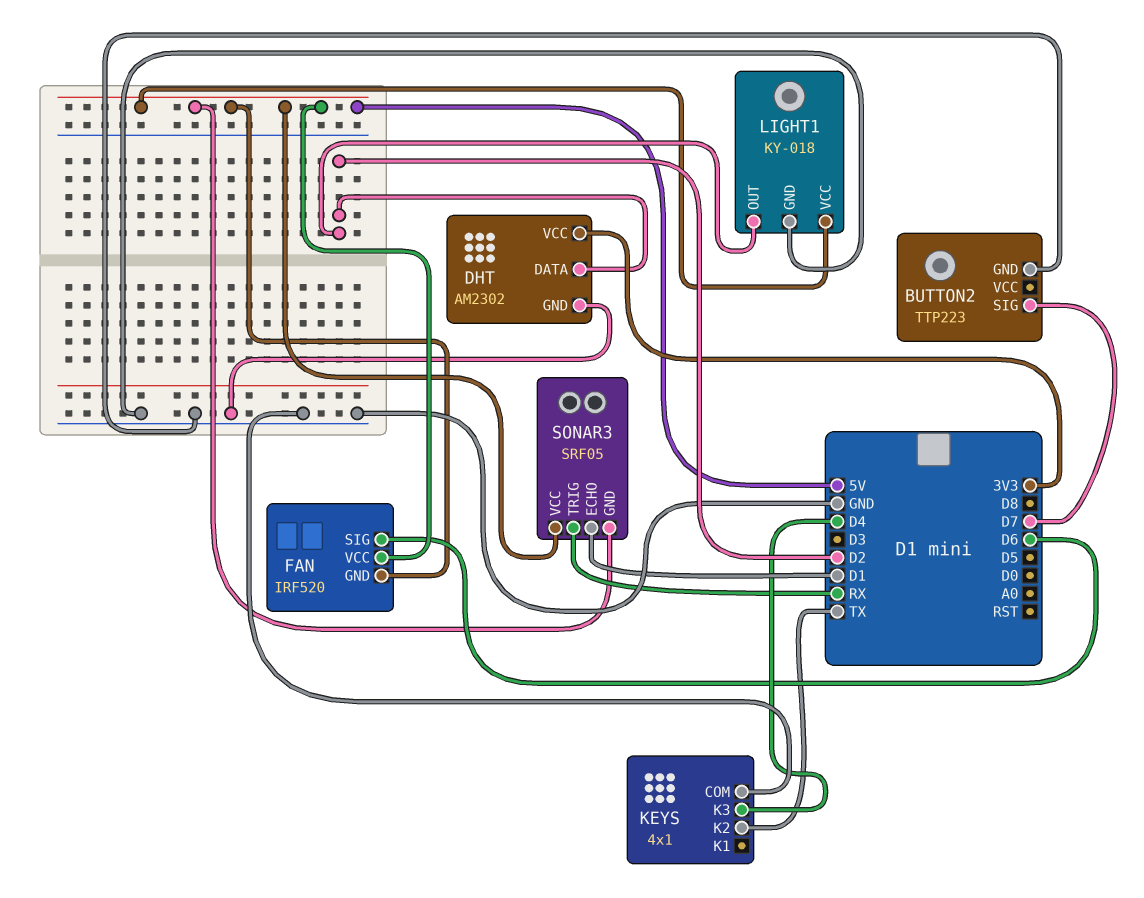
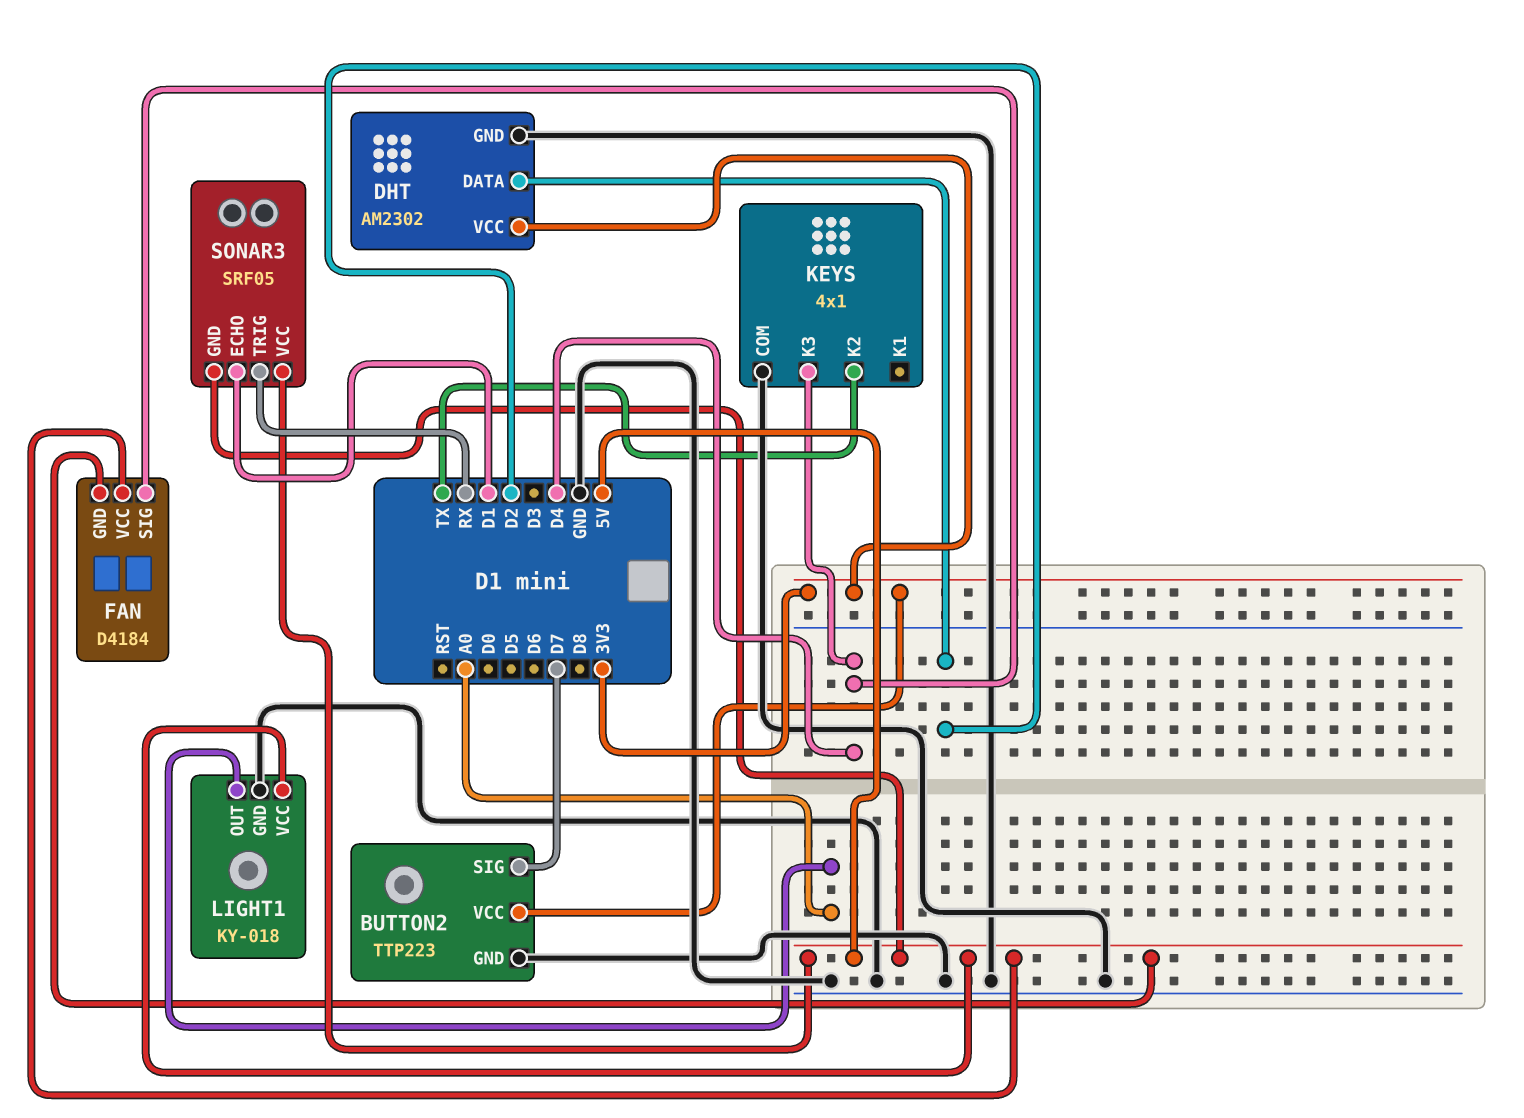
BUTTON2 pin VCC: none -> 3V3
FAN: IRF520 -> D4184
FAN pin SIG: D6 -> D4
LIGHT1 pin OUT: D2 -> A0

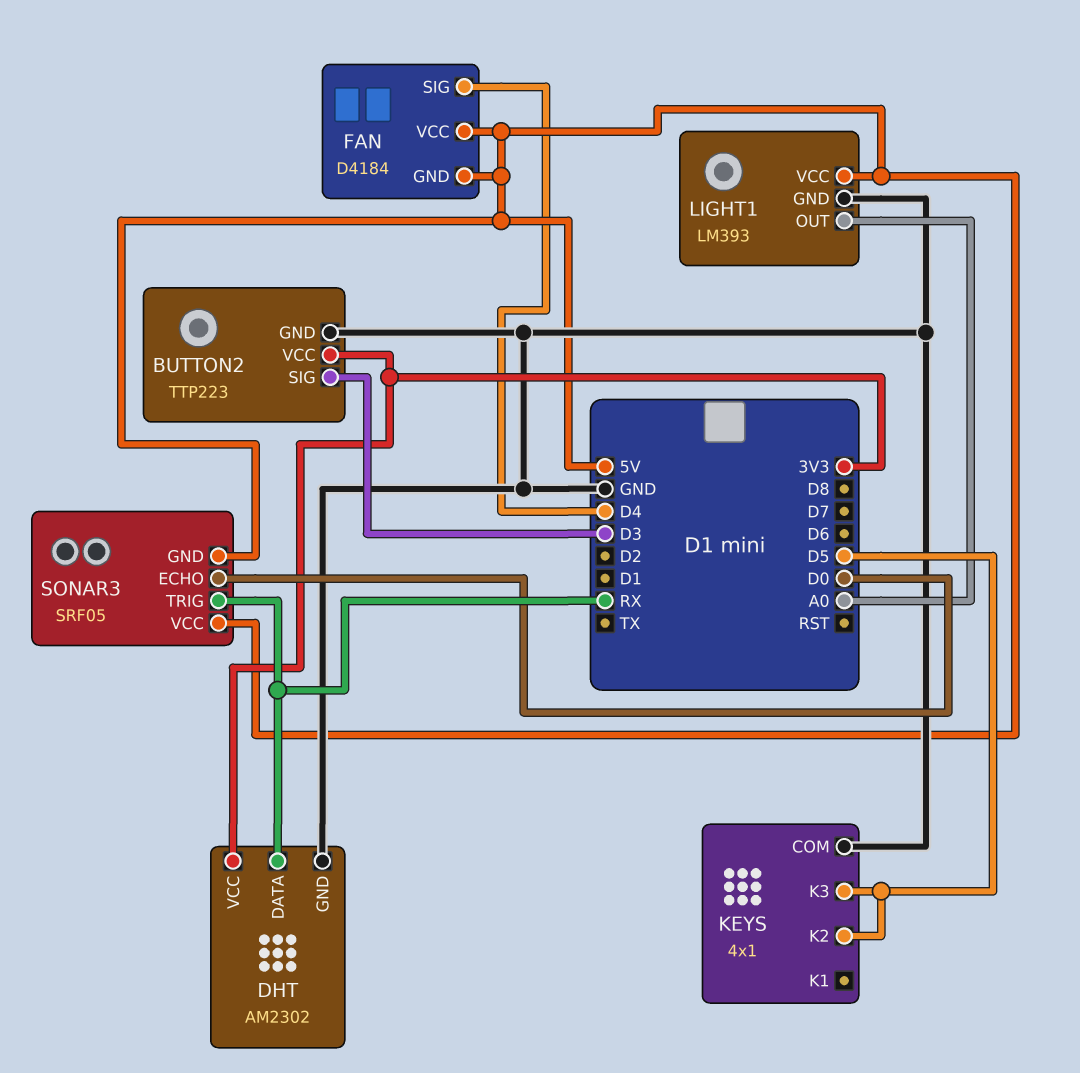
BUTTON2 pin SIG: D7 -> D3
DHT pin DATA: D2 -> RX
KEYS pin K2: TX -> D5
KEYS pin K3: D4 -> D5
LIGHT1: KY-018 -> LM393
SONAR3 pin ECHO: D1 -> D0

